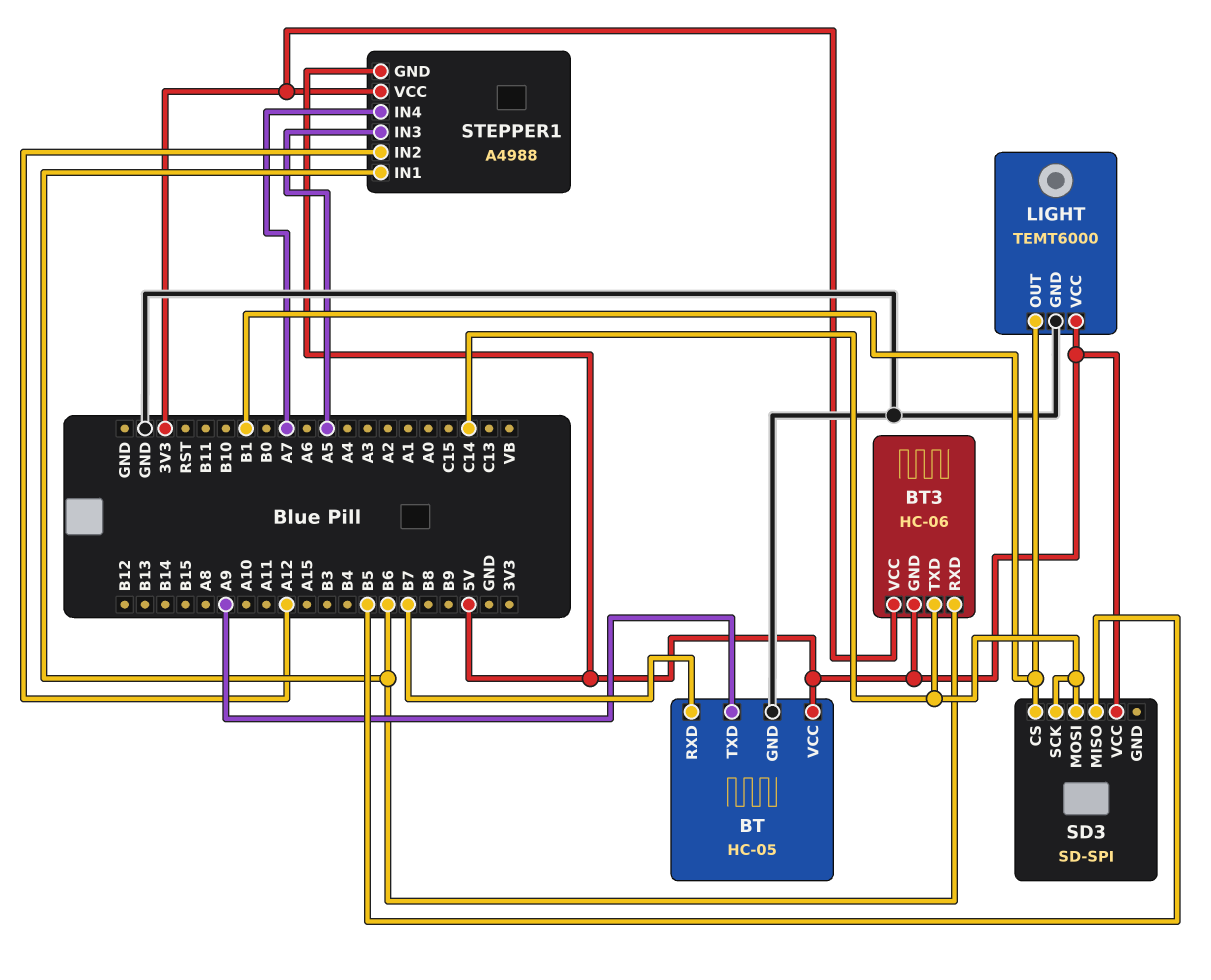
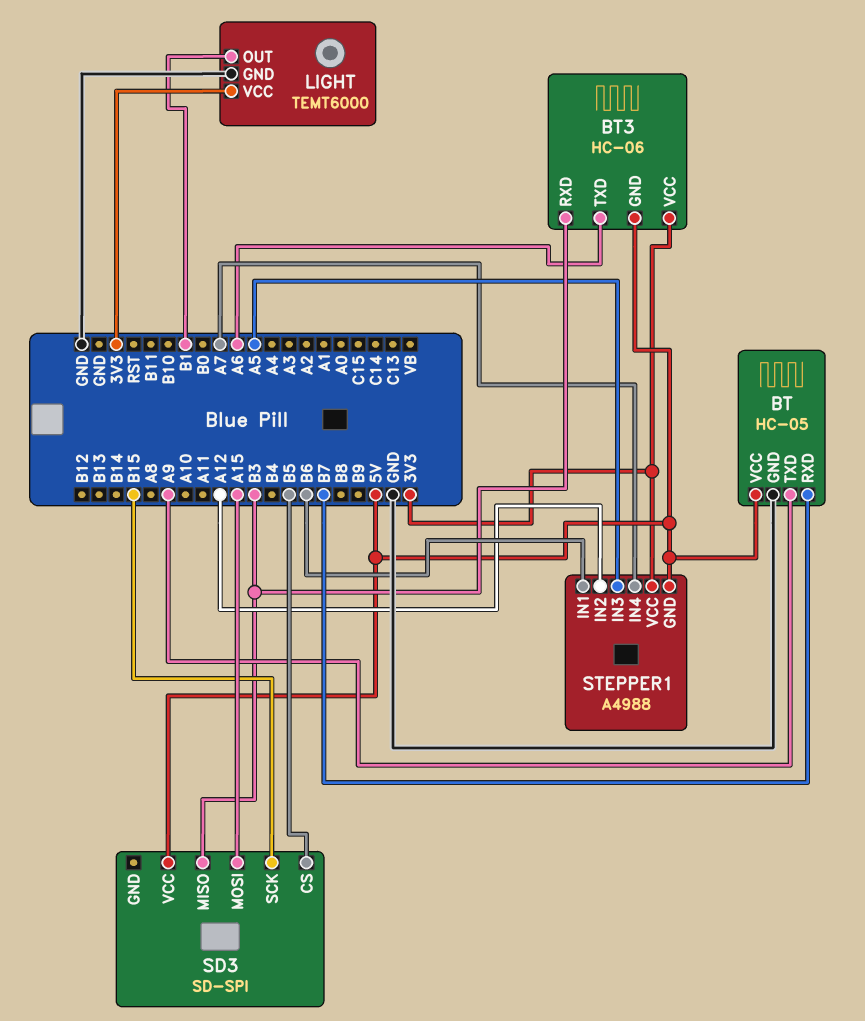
BT3 pin RXD: B6 -> B3
BT3 pin TXD: C14 -> A6
LIGHT pin VCC: 5V -> 3V3
SD3 pin CS: B1 -> B5
SD3 pin MISO: B5 -> B3
SD3 pin MOSI: C14 -> A15
SD3 pin SCK: C14 -> B15

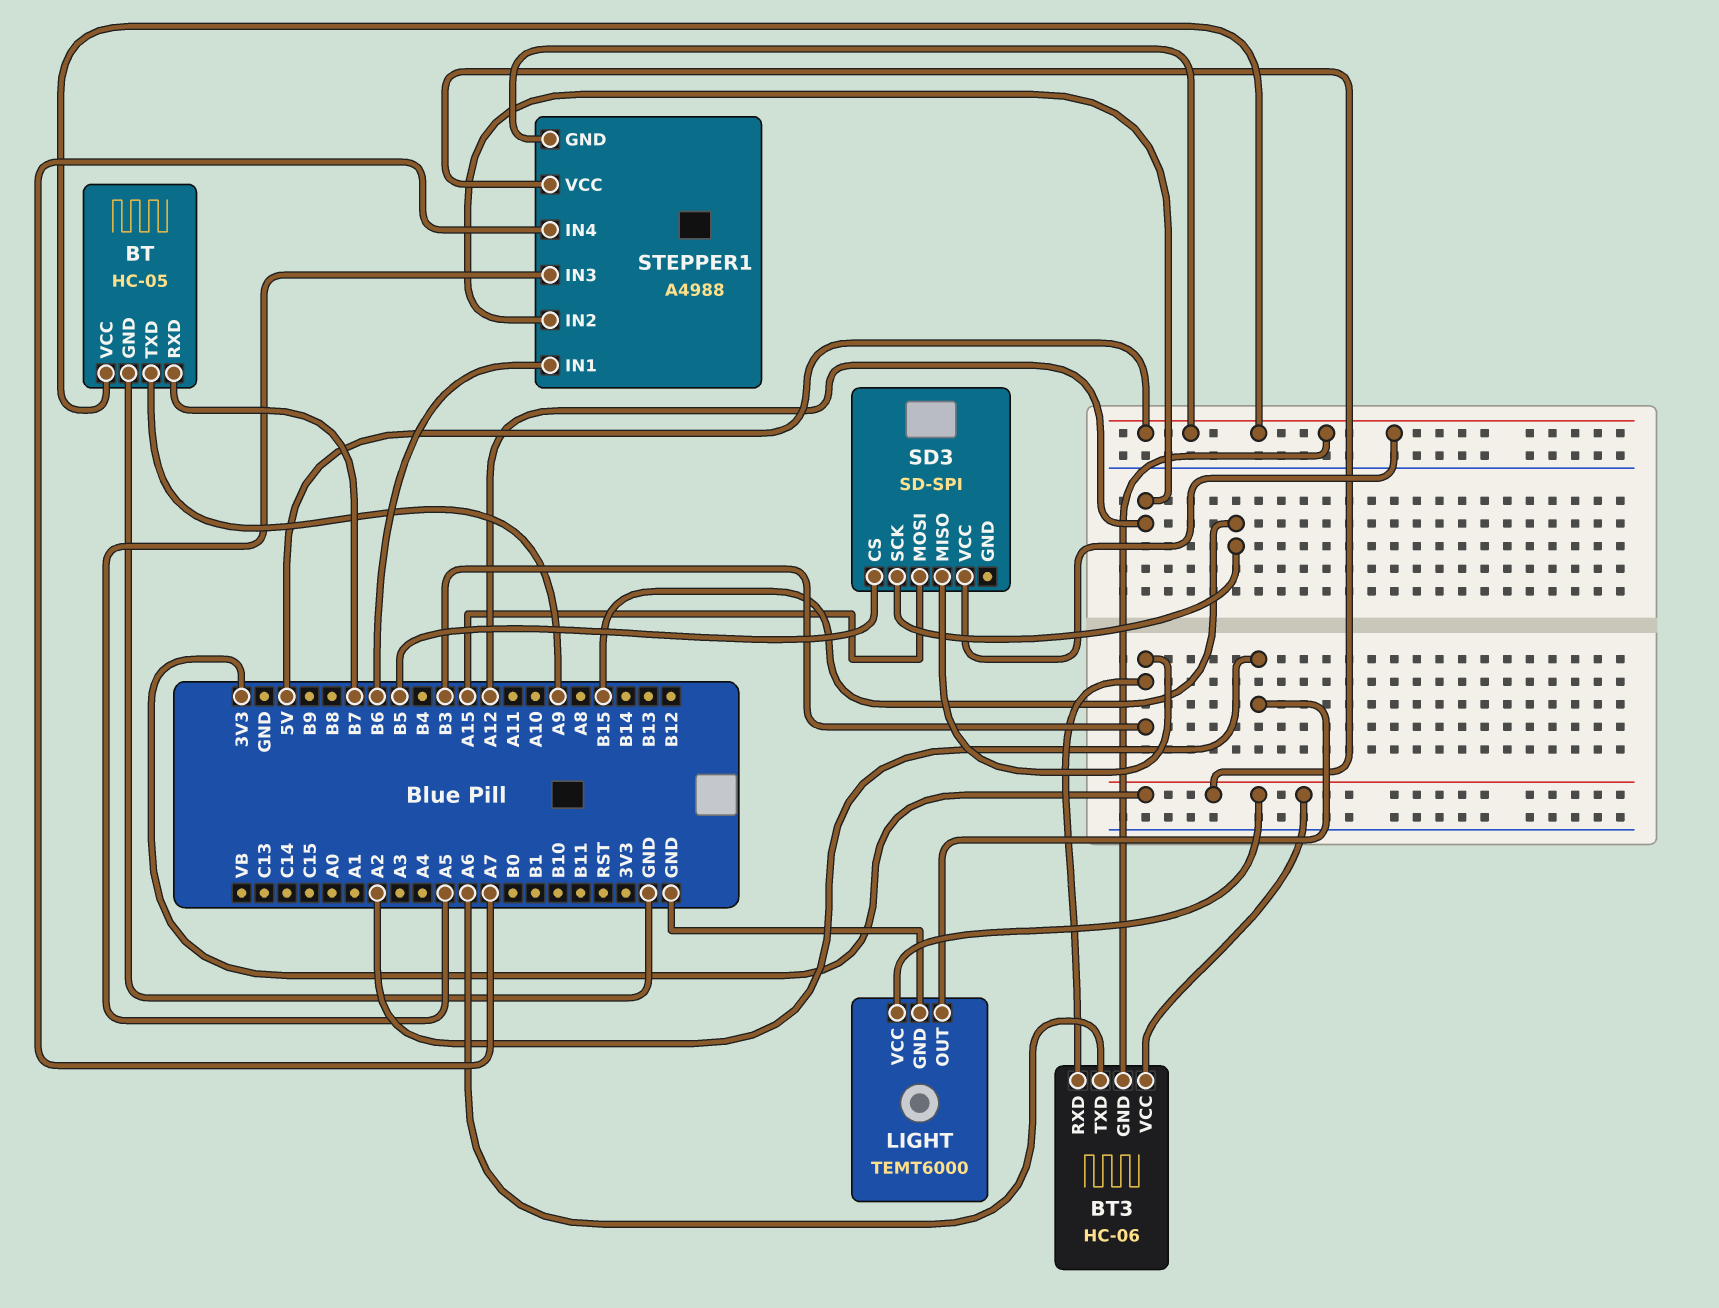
LIGHT pin OUT: B1 -> A2

